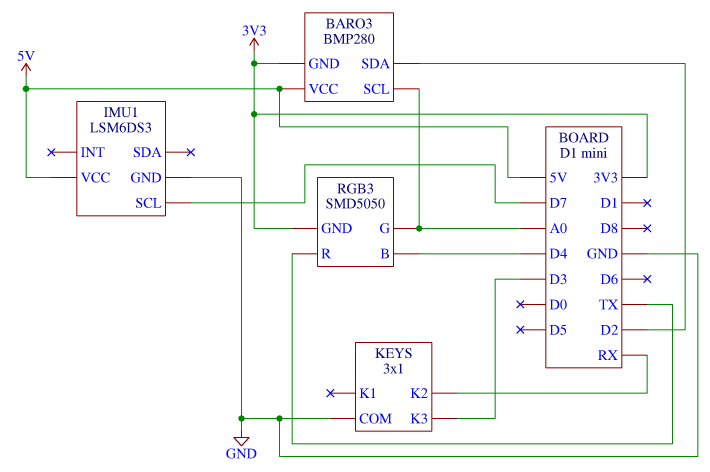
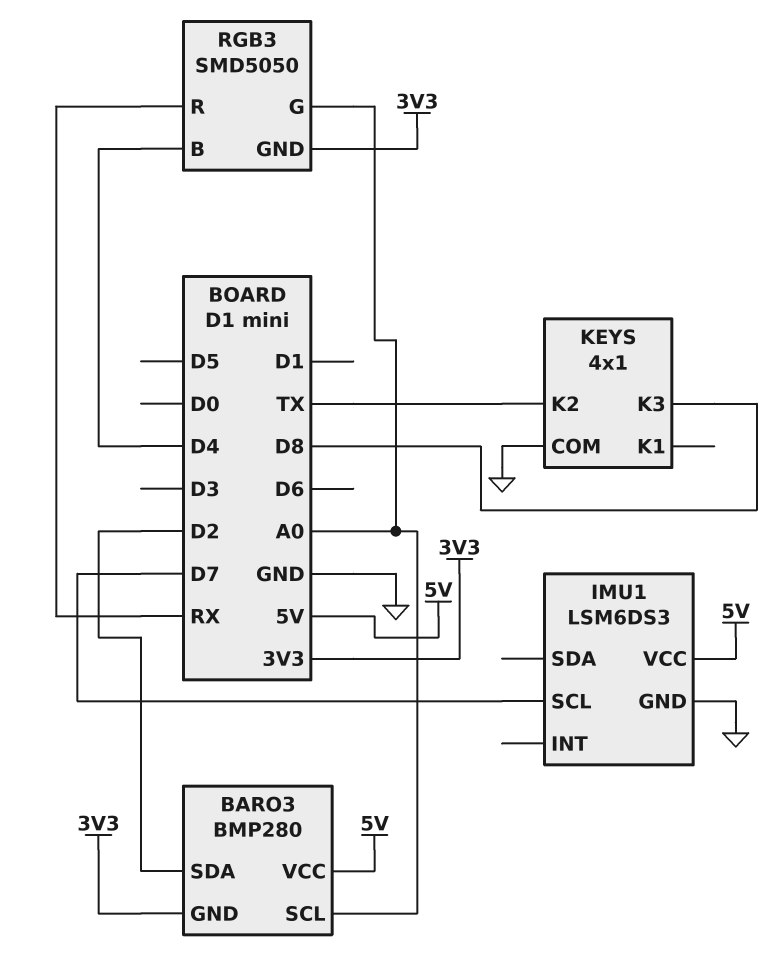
KEYS: 3x1 -> 4x1
KEYS pin K2: RX -> TX
KEYS pin K3: D3 -> D8
RGB3 pin R: TX -> RX

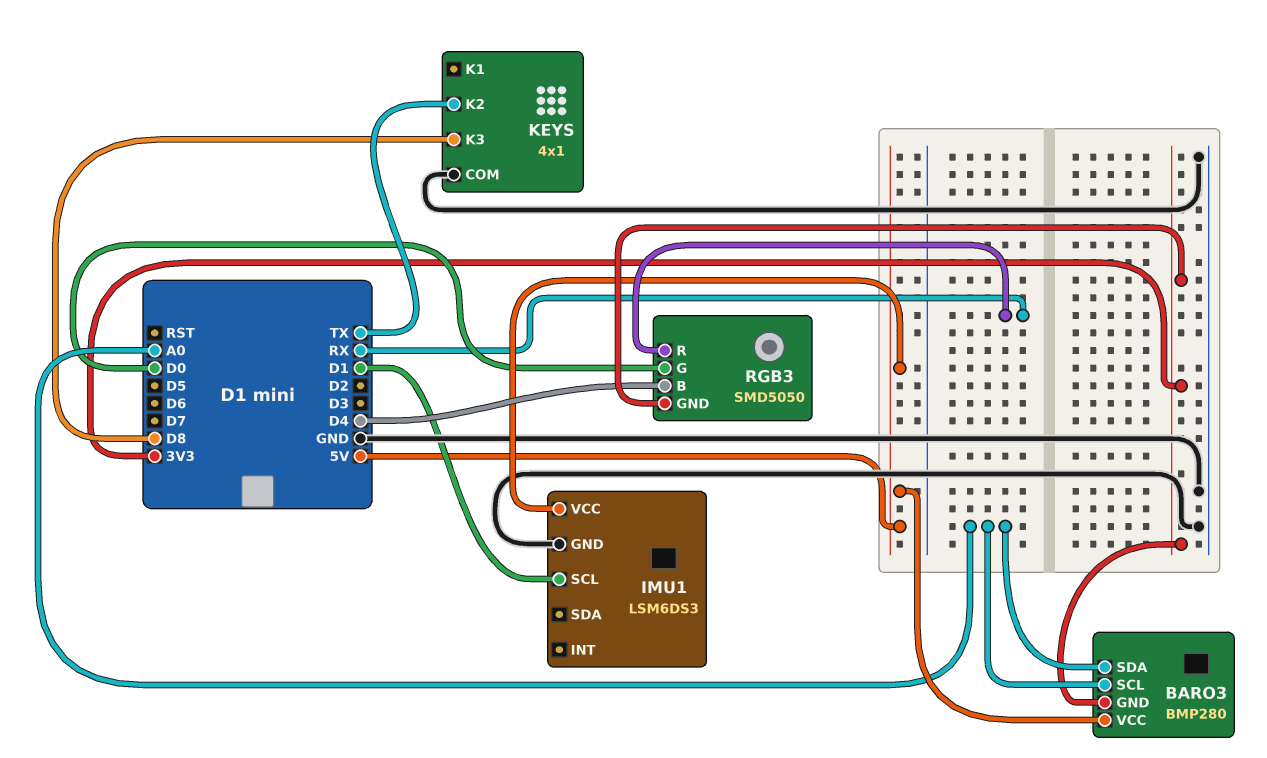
BARO3 pin SDA: D2 -> A0
IMU1 pin SCL: D7 -> D1
RGB3 pin G: A0 -> D0

